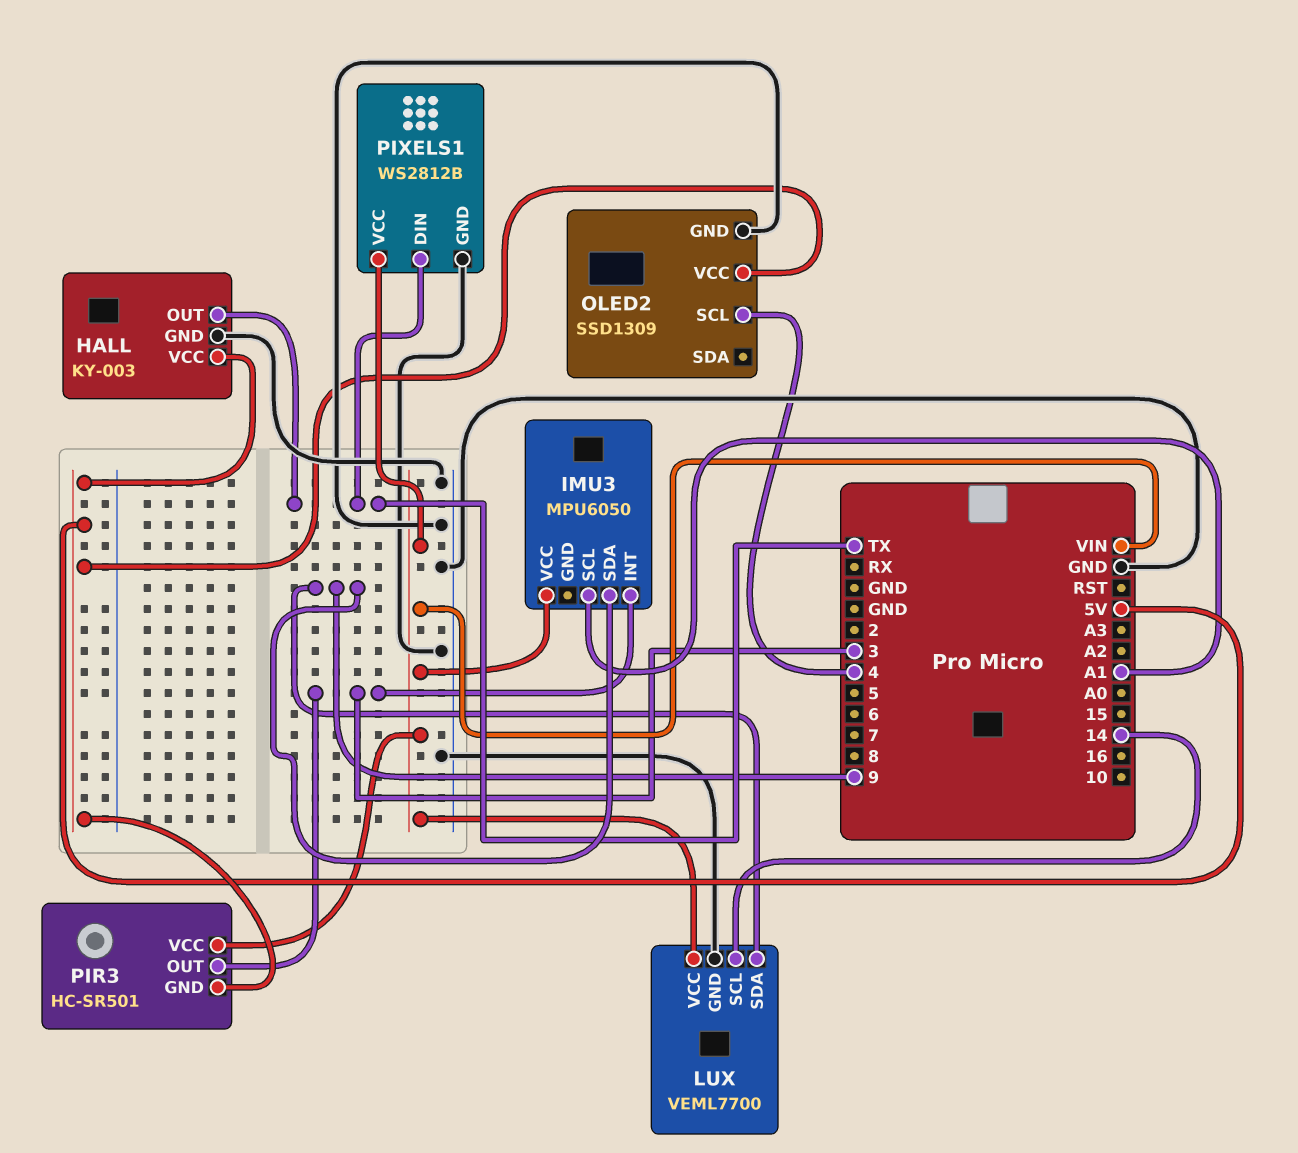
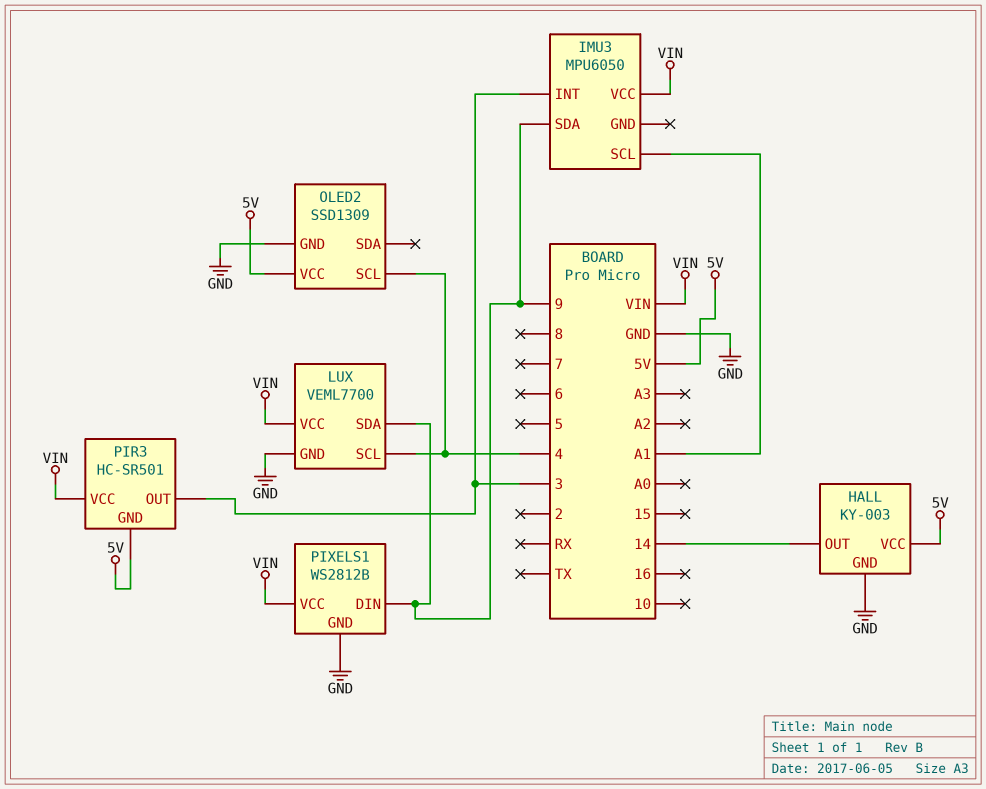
HALL pin OUT: TX -> 14
LUX pin SCL: 14 -> 4
PIXELS1 pin DIN: TX -> 9

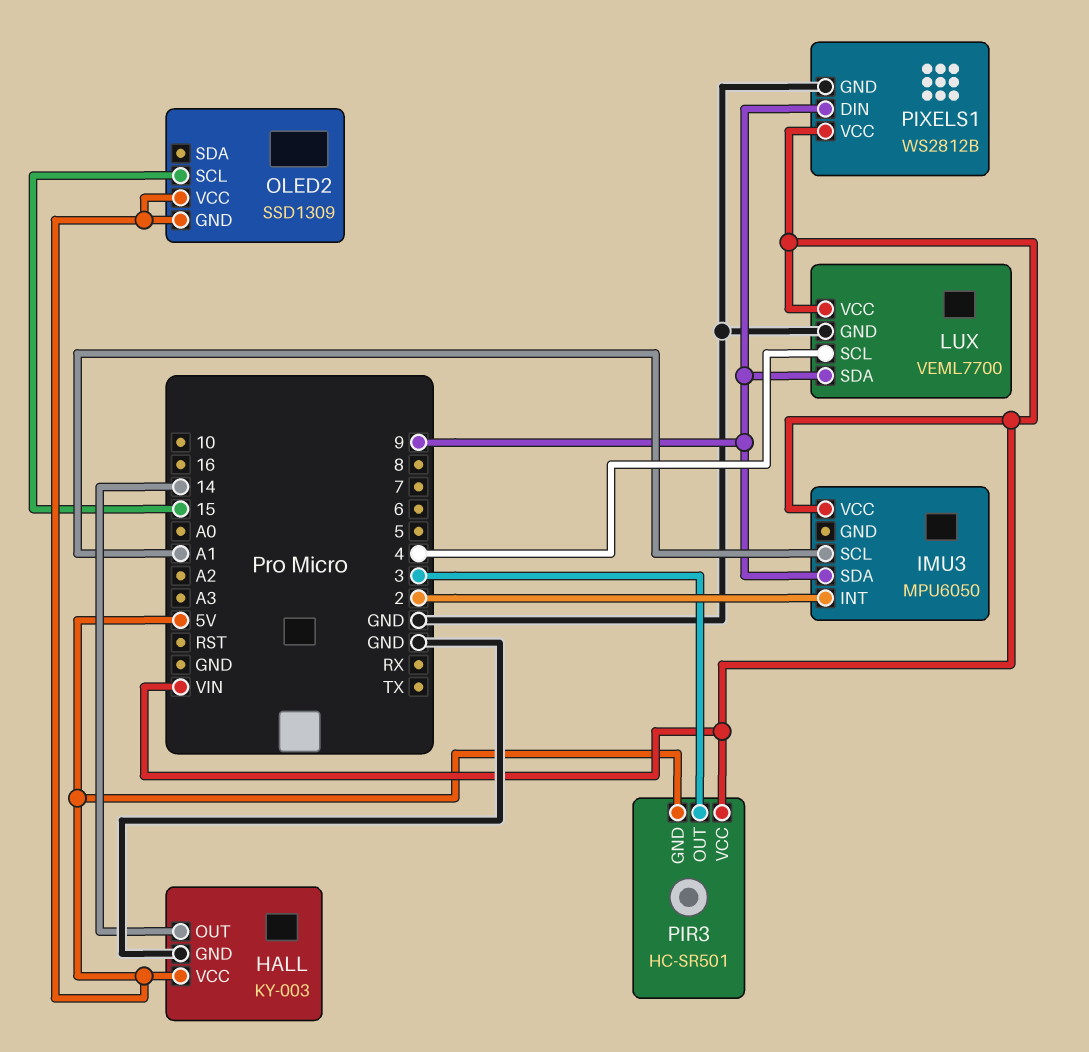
IMU3 pin INT: 3 -> 2
OLED2 pin GND: GND -> 5V
OLED2 pin SCL: 4 -> 15

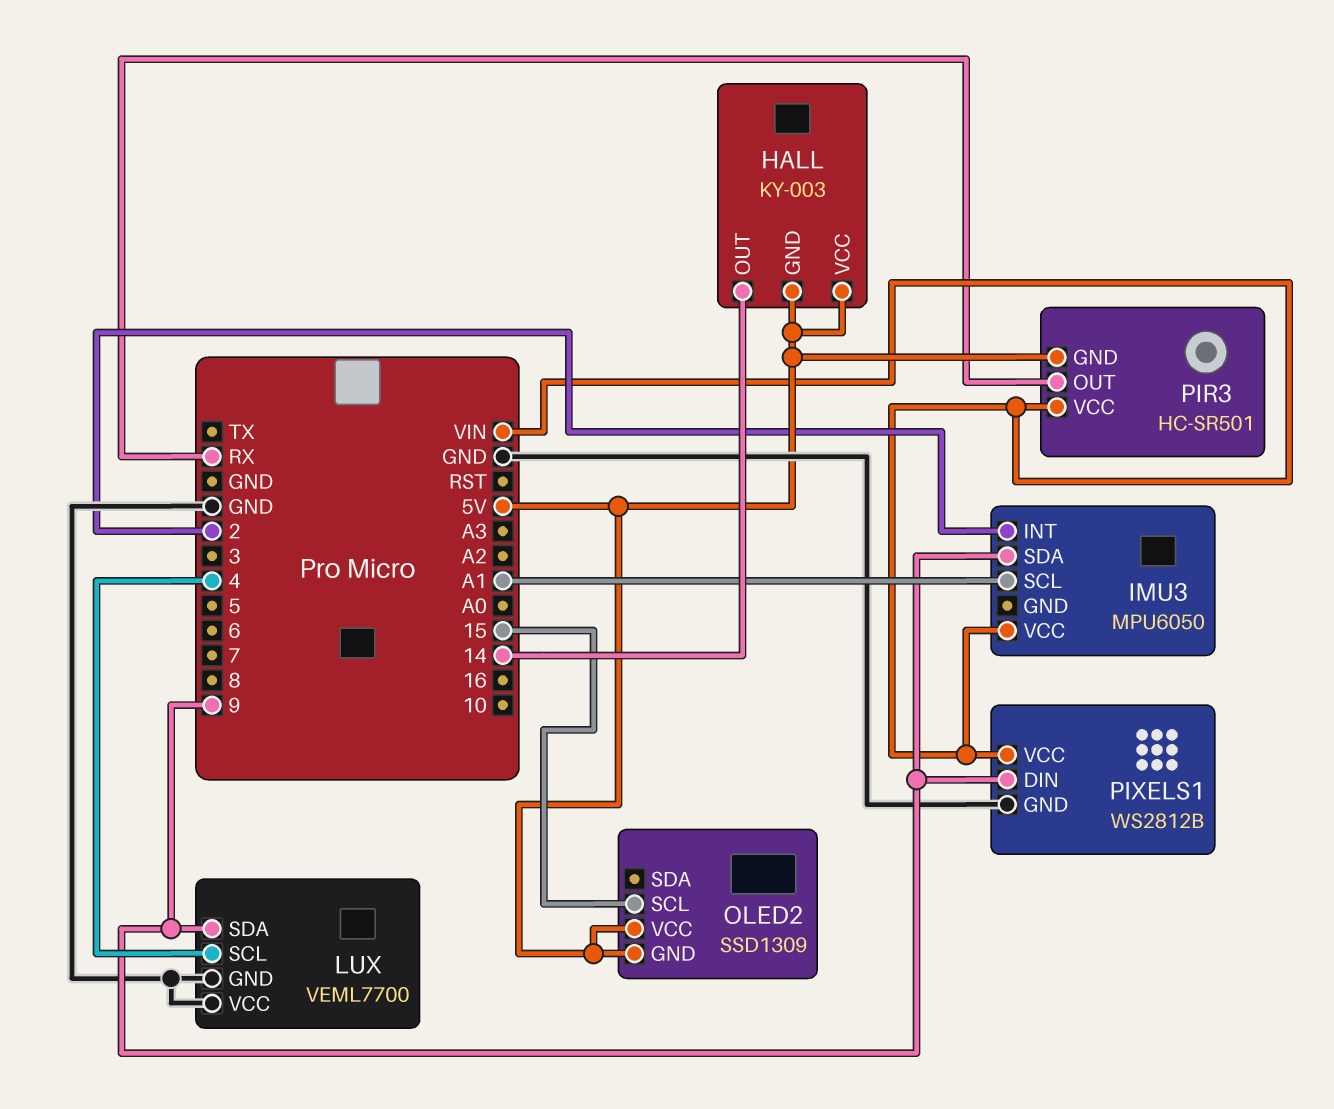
HALL pin GND: GND -> 5V
LUX pin VCC: VIN -> GND
PIR3 pin OUT: 3 -> RX

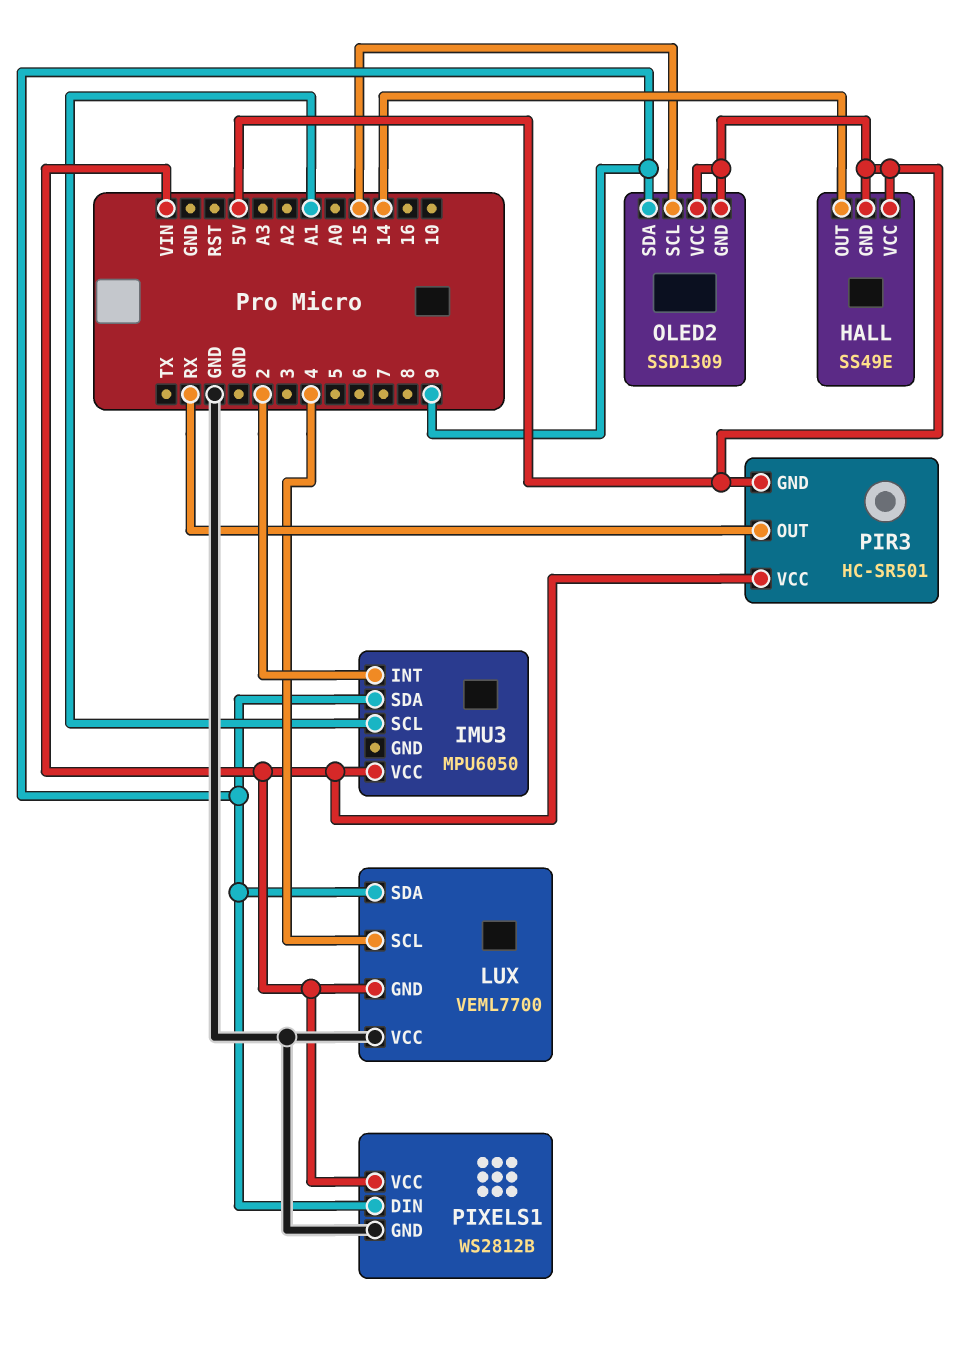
HALL: KY-003 -> SS49E
LUX pin GND: GND -> VIN
OLED2 pin SDA: none -> 9

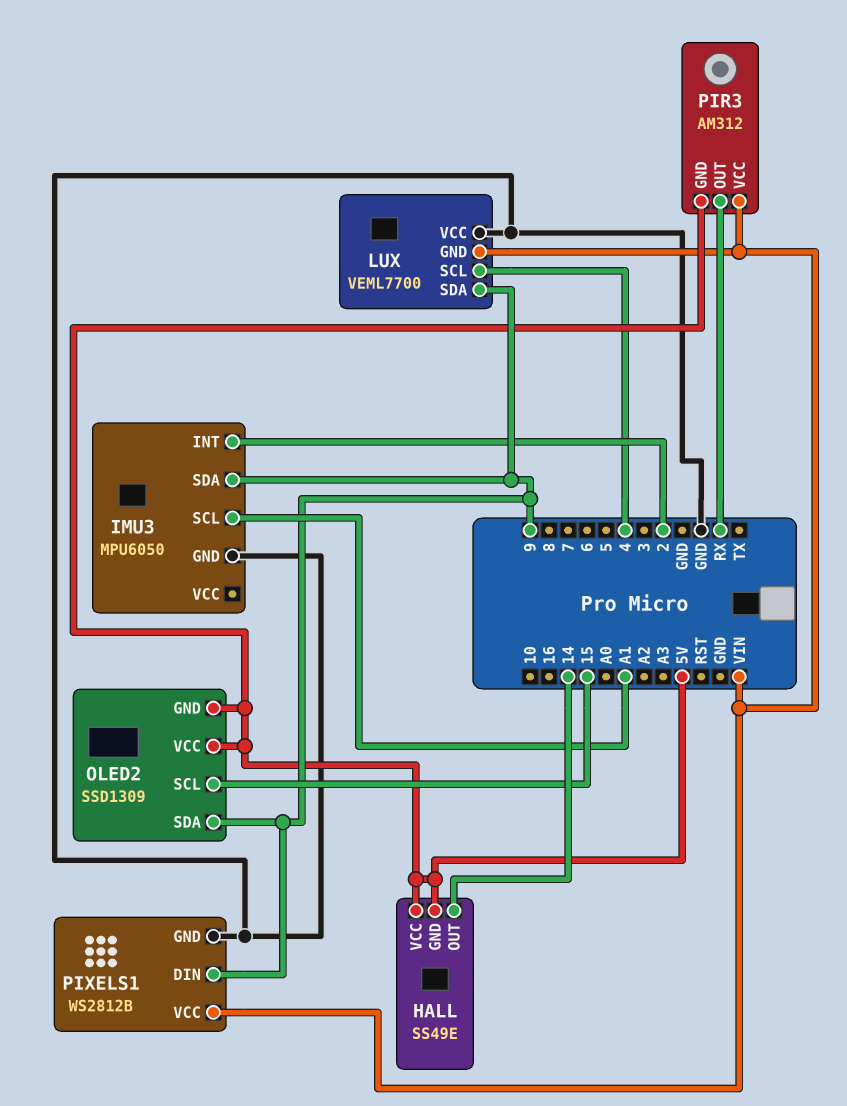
IMU3 pin GND: none -> GND
IMU3 pin VCC: VIN -> none
PIR3: HC-SR501 -> AM312

